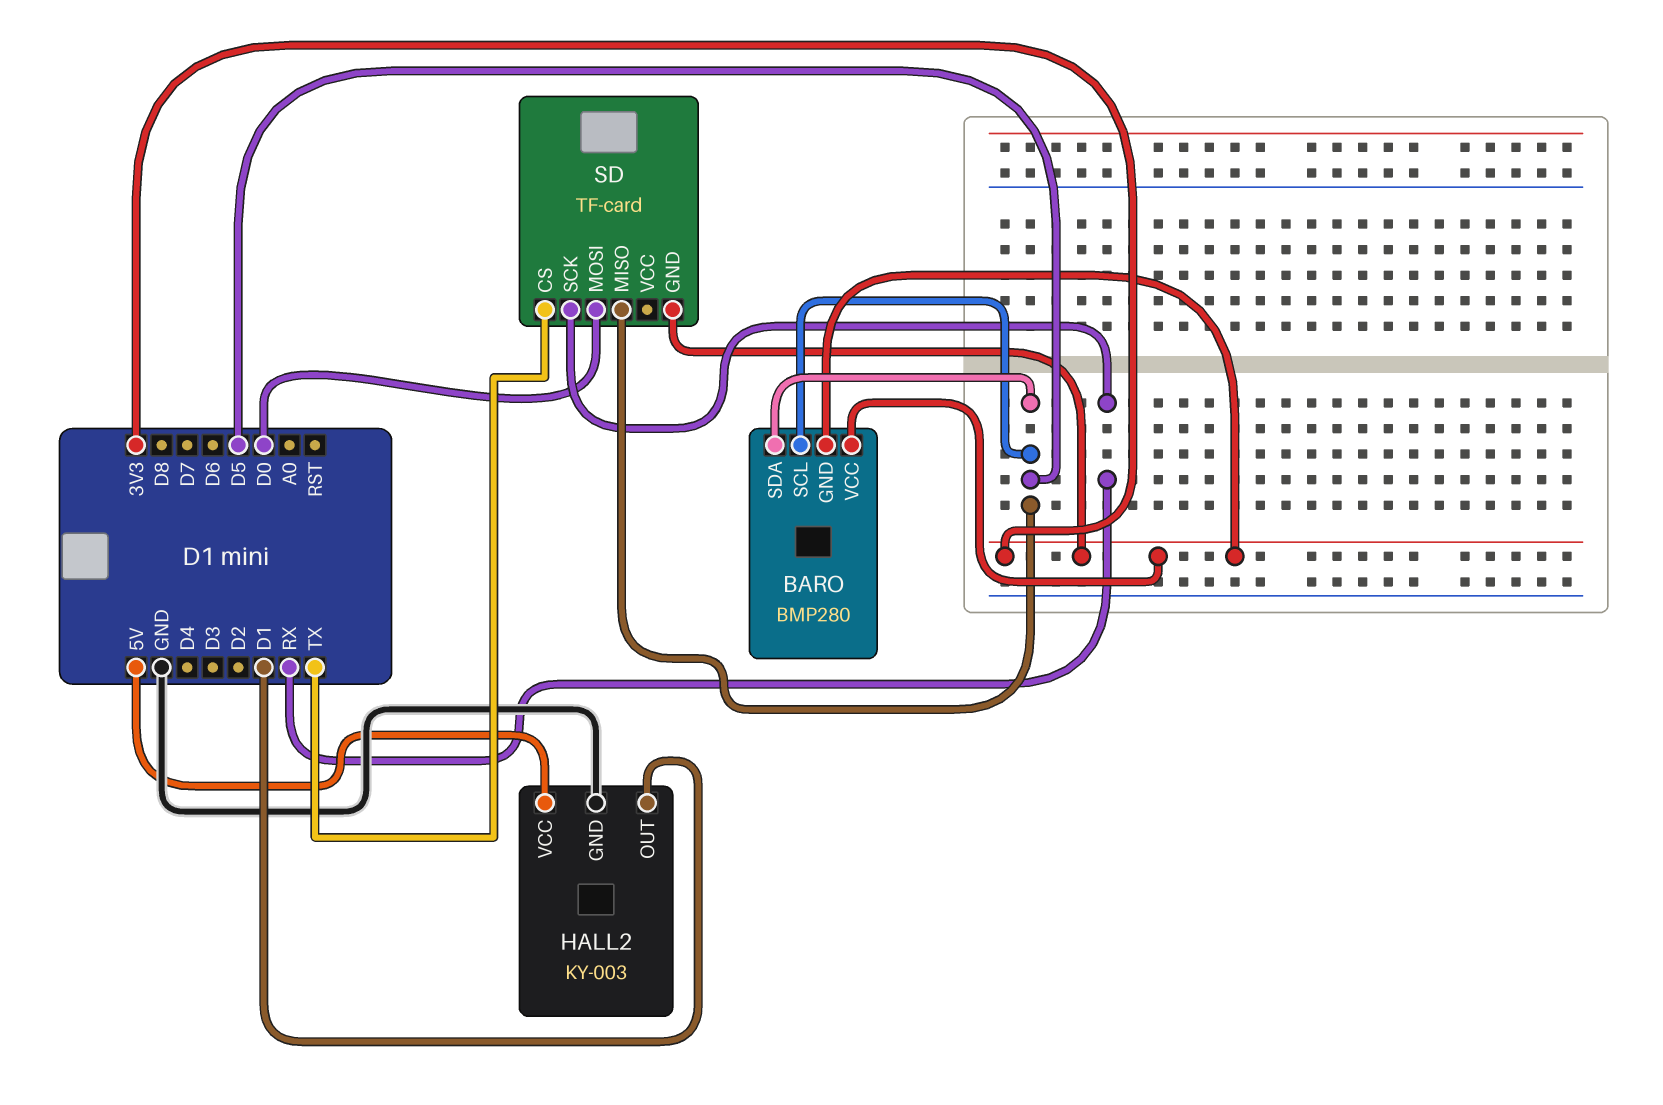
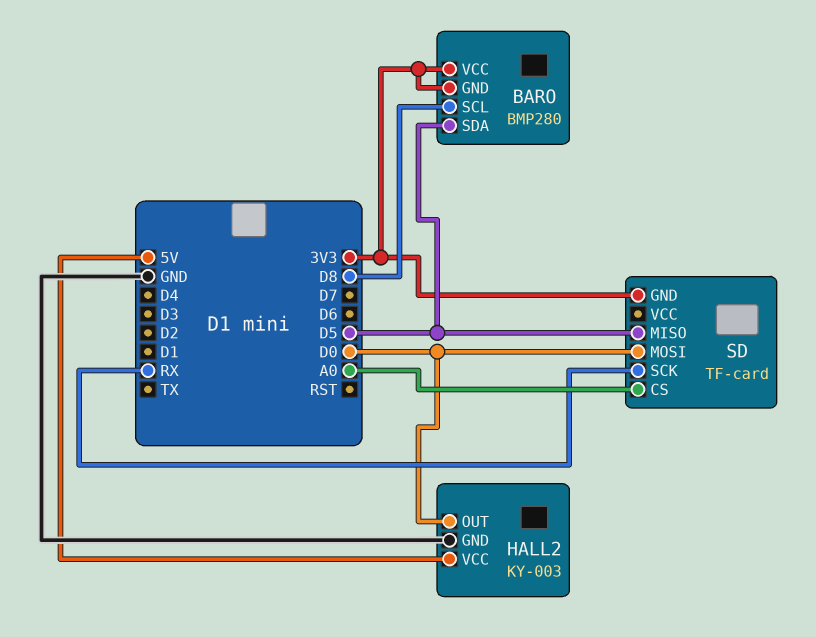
BARO pin SCL: D5 -> D8
HALL2 pin OUT: D1 -> D0
SD pin CS: TX -> A0

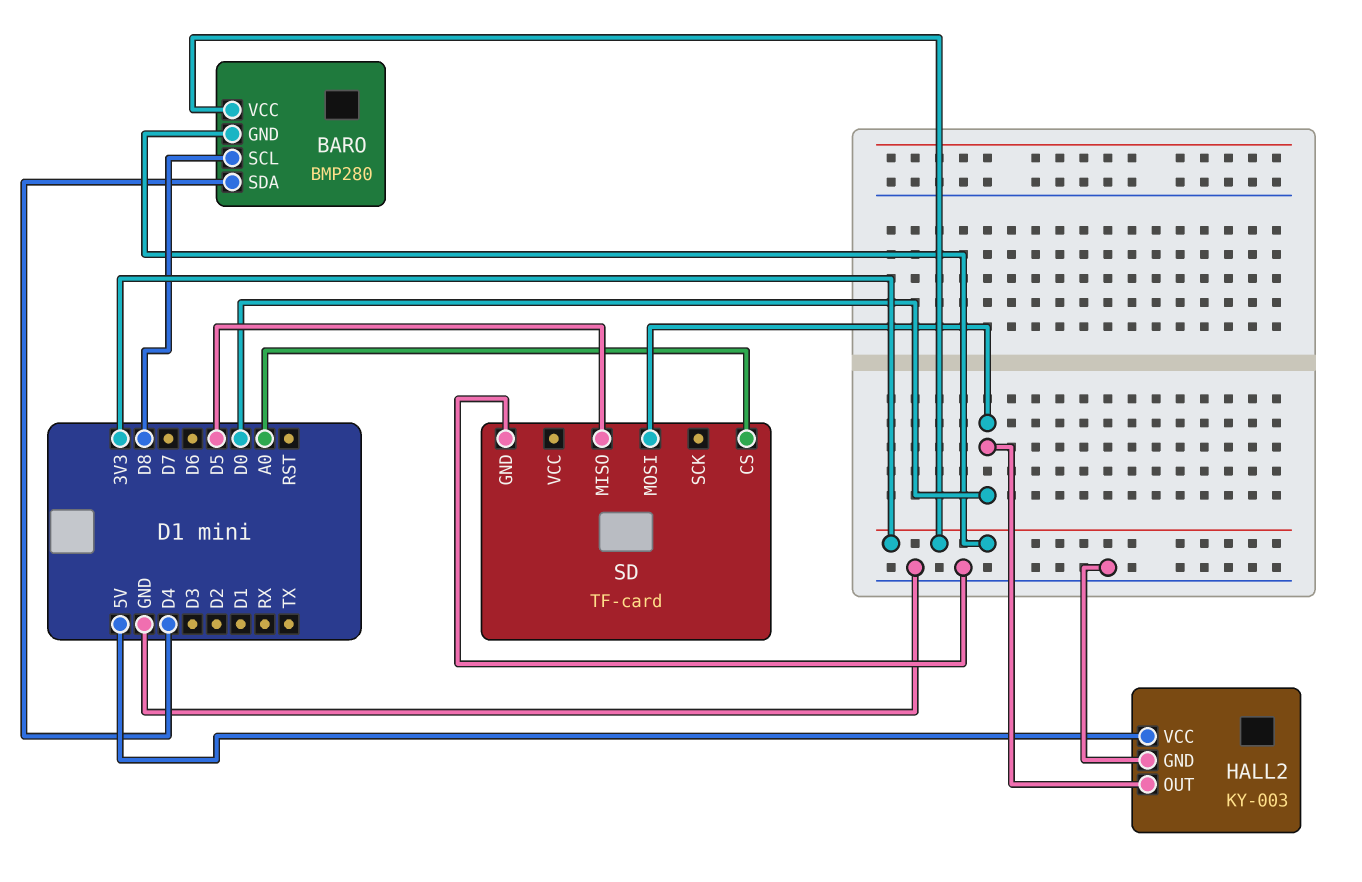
BARO pin SDA: D5 -> D4
SD pin GND: 3V3 -> GND
SD pin SCK: RX -> none

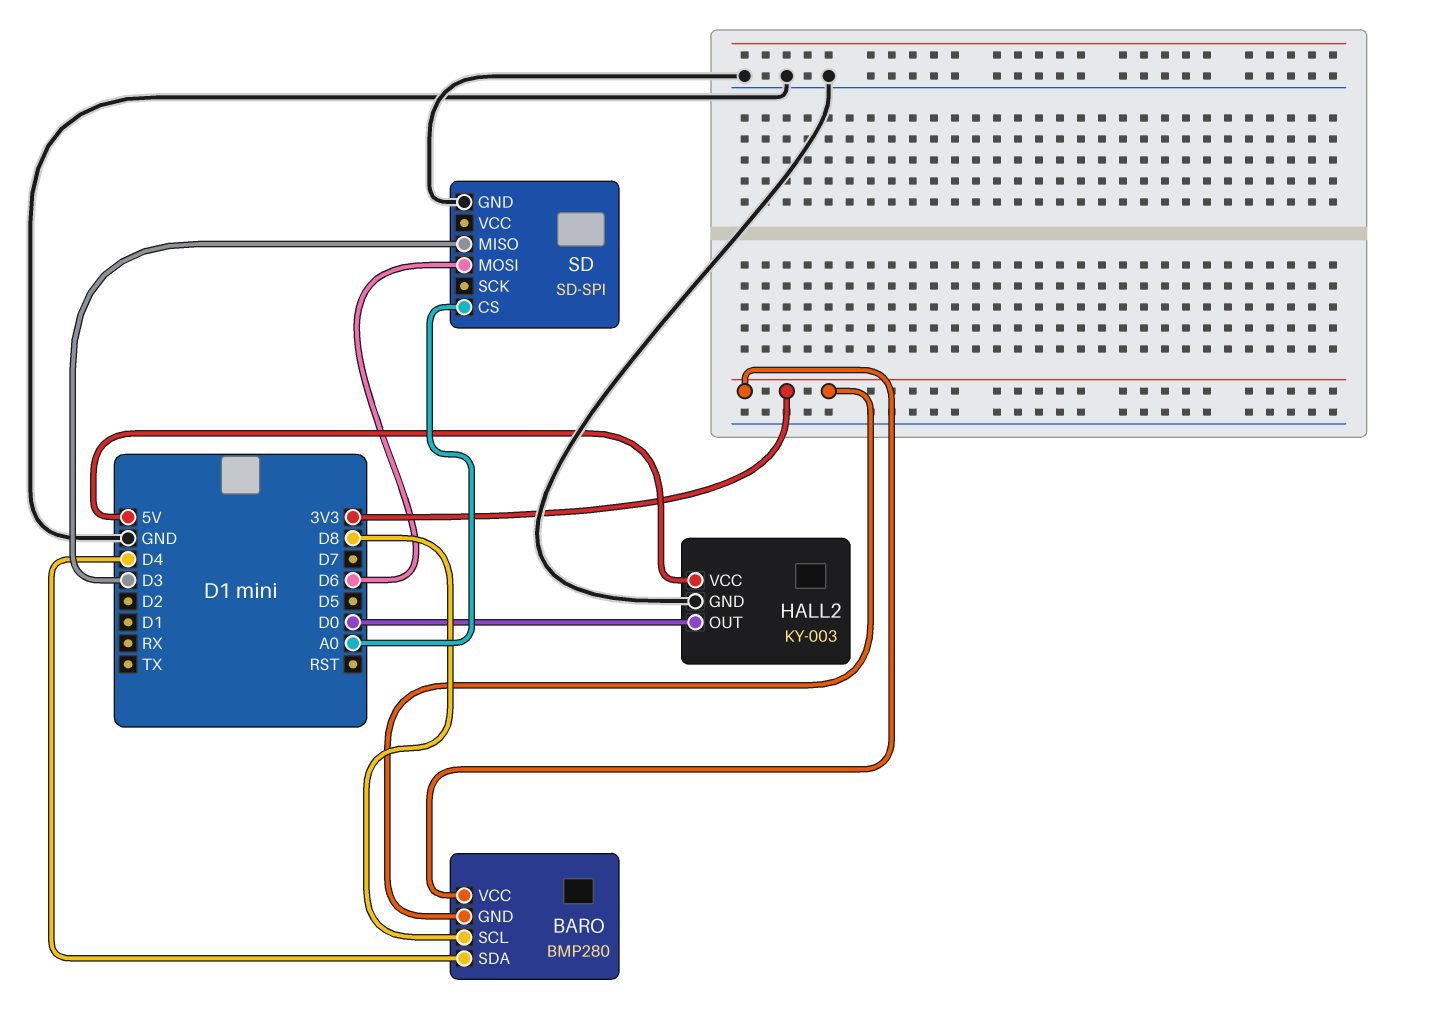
SD: TF-card -> SD-SPI
SD pin MISO: D5 -> D3
SD pin MOSI: D0 -> D6

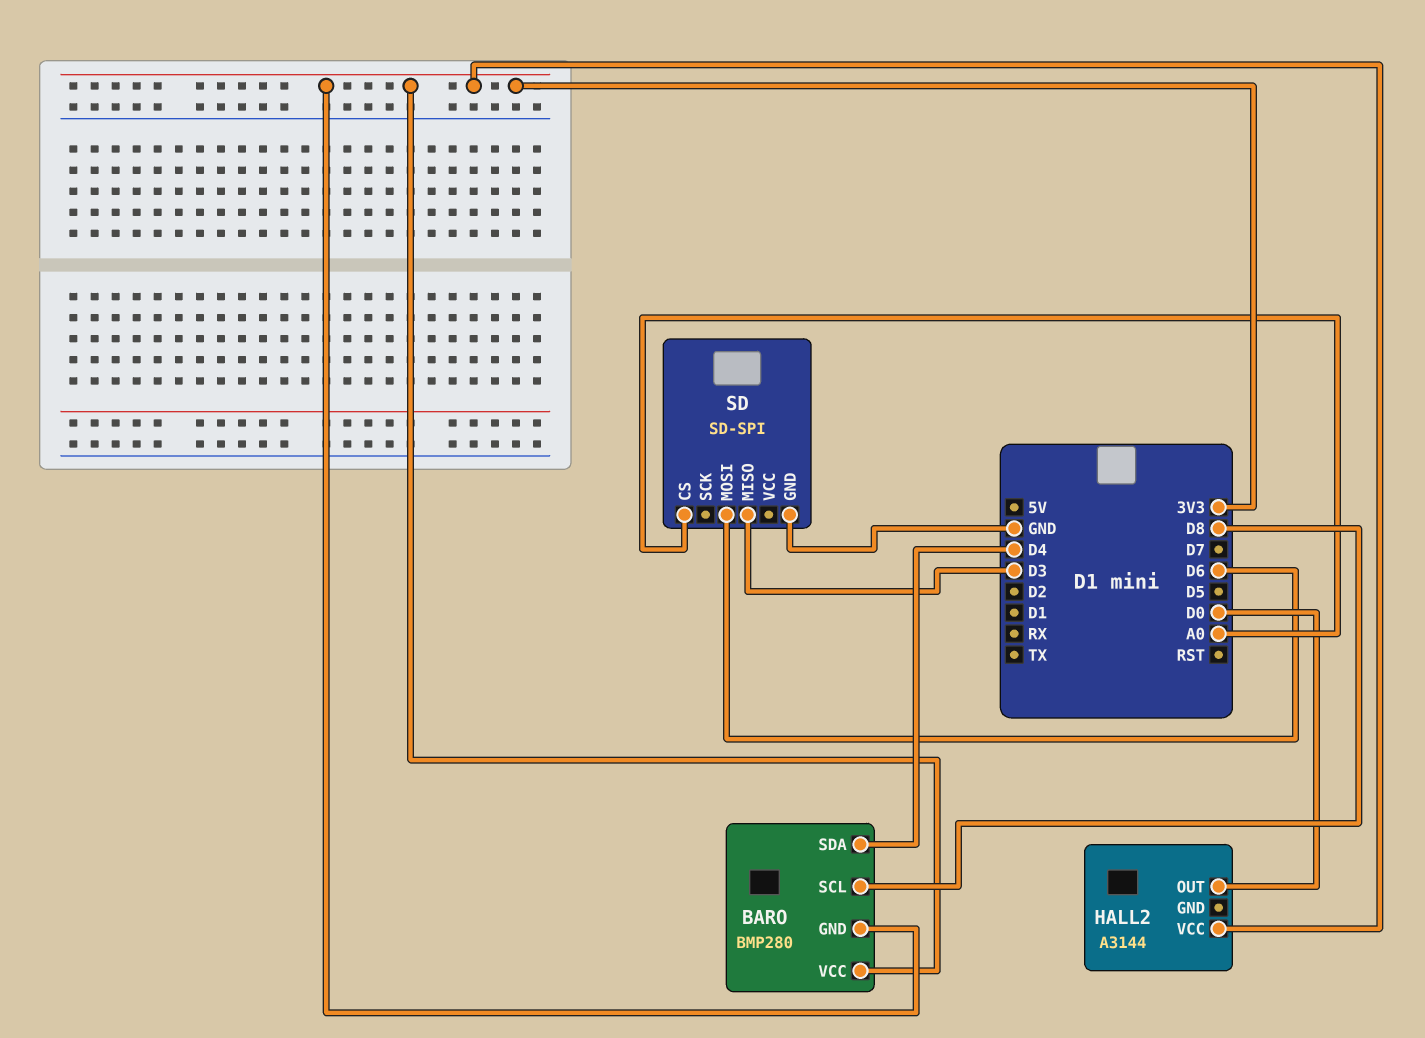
HALL2: KY-003 -> A3144
HALL2 pin GND: GND -> none
HALL2 pin VCC: 5V -> 3V3

